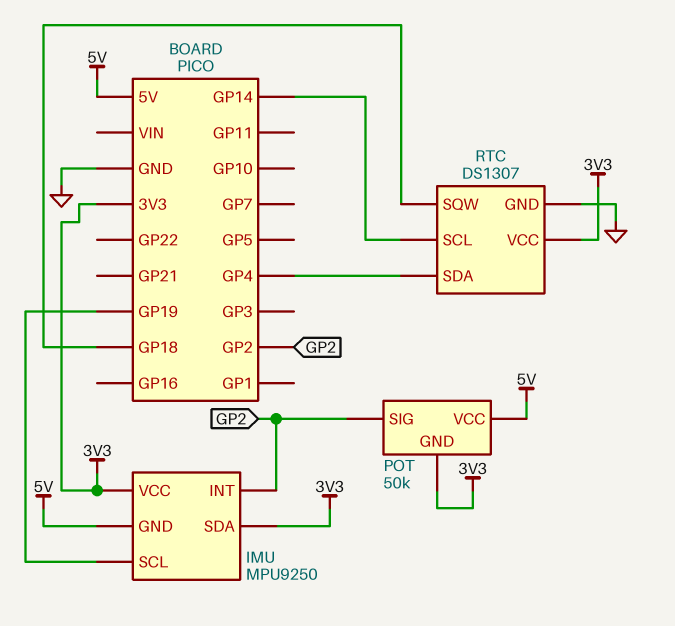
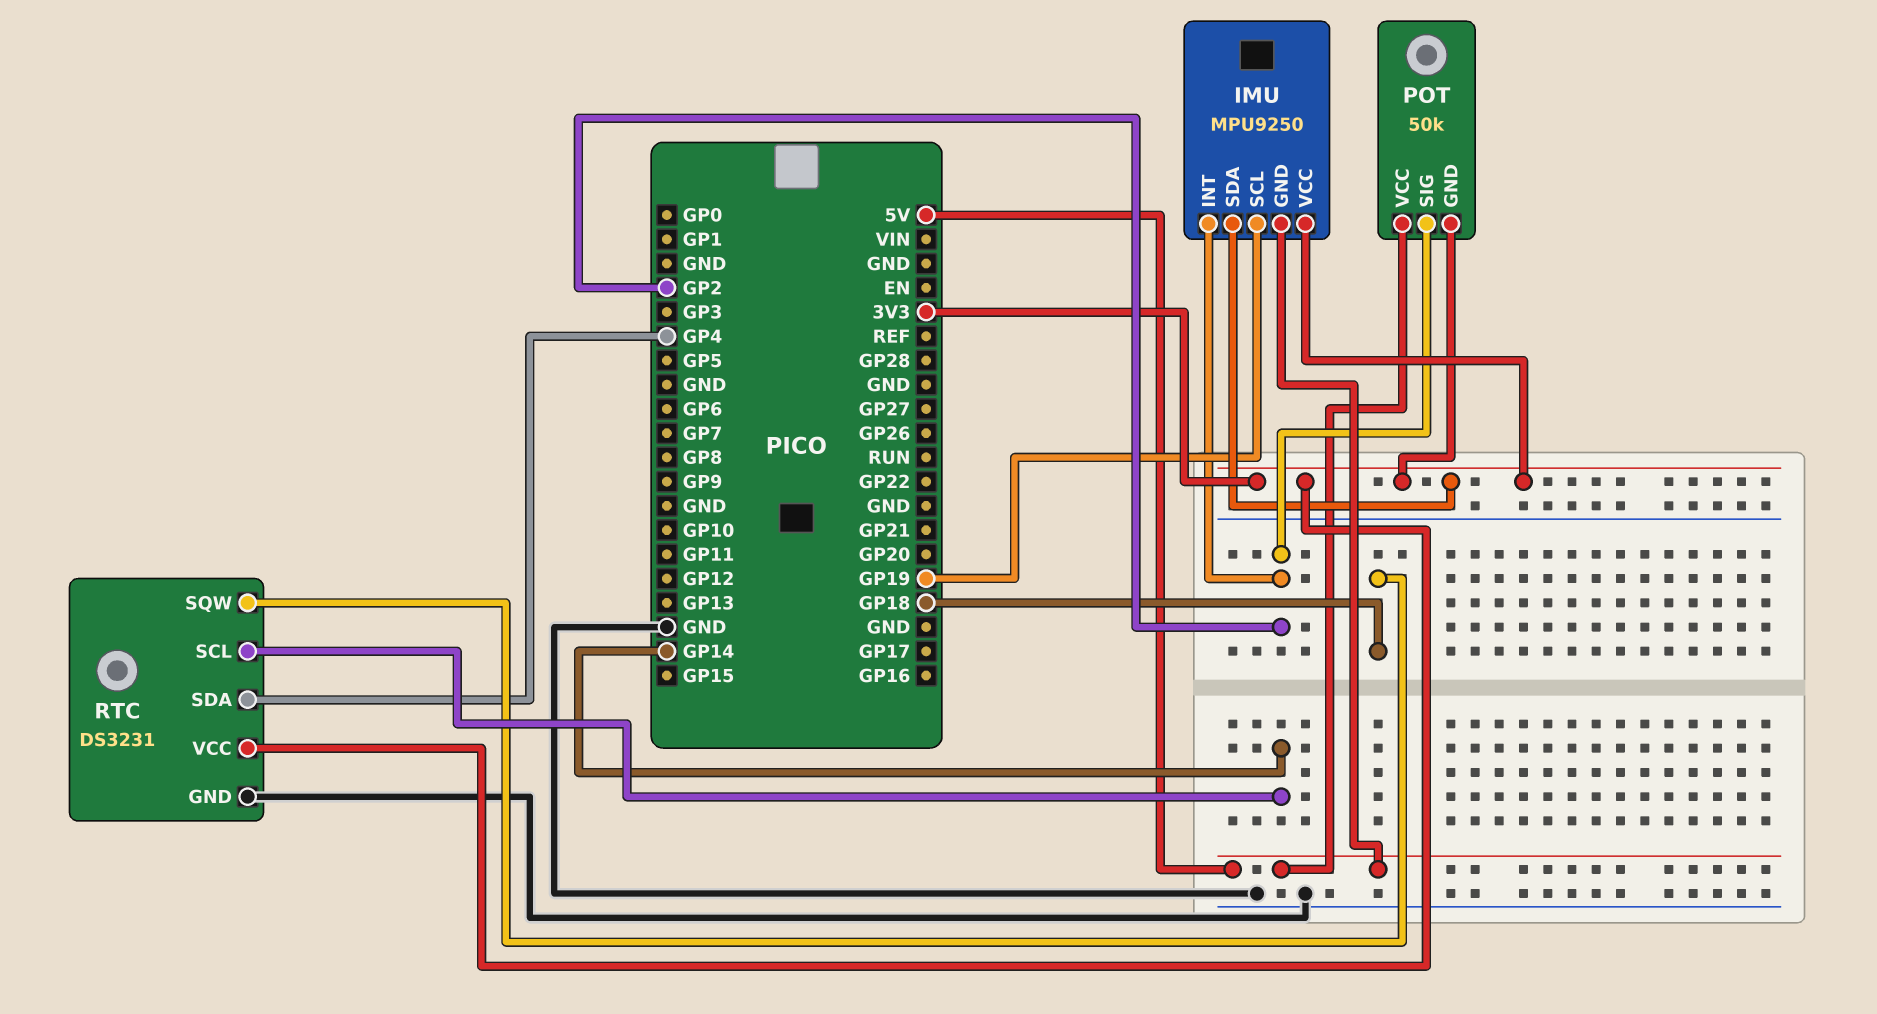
RTC: DS1307 -> DS3231

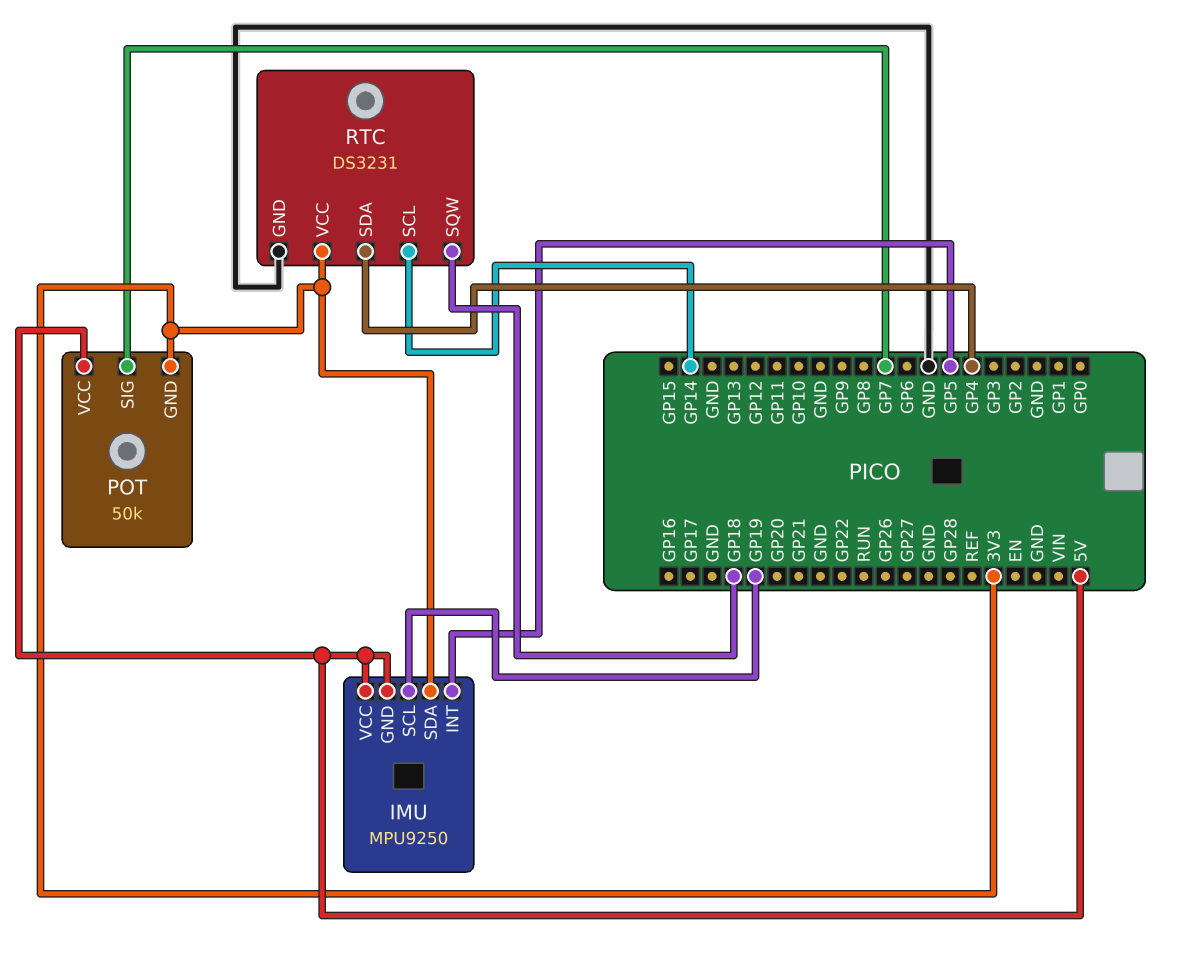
IMU pin INT: GP2 -> GP5
IMU pin VCC: 3V3 -> 5V
POT pin SIG: GP2 -> GP7

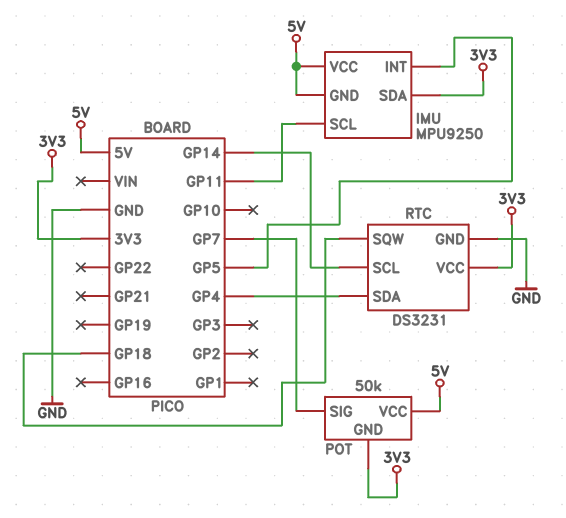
IMU pin SCL: GP19 -> GP11

